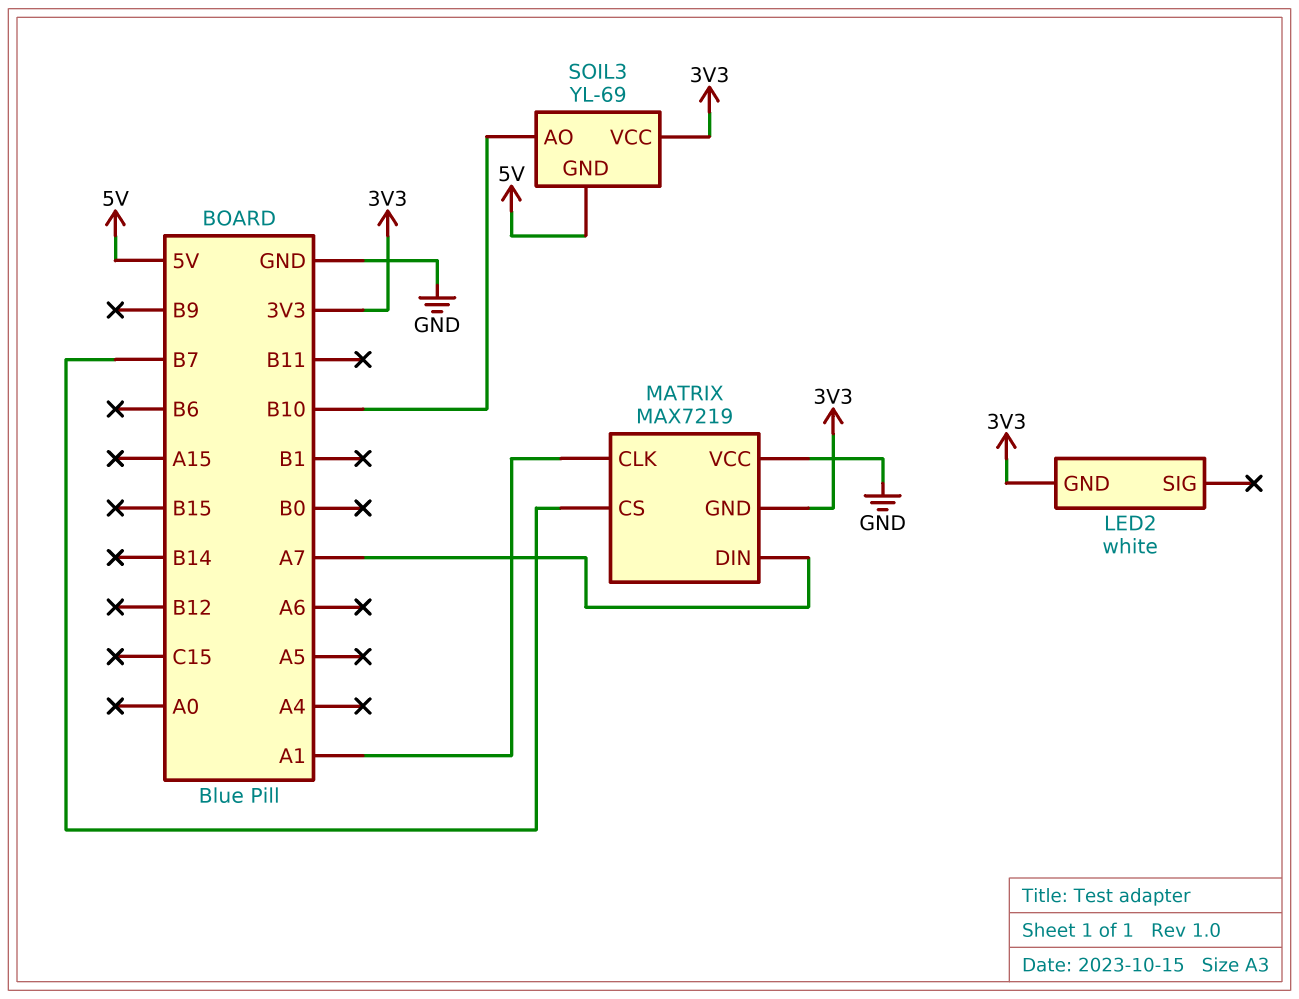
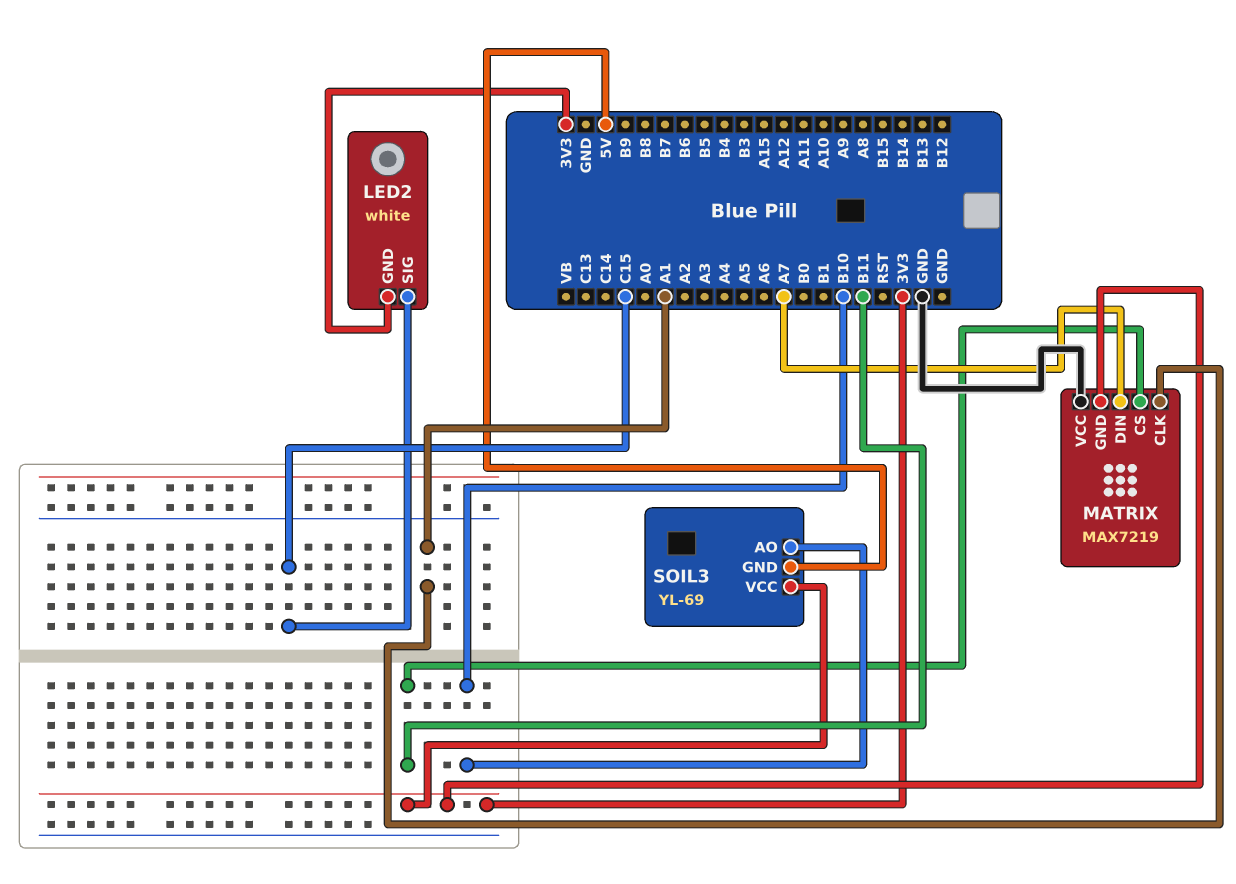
LED2 pin SIG: none -> C15
MATRIX pin CS: B7 -> B11

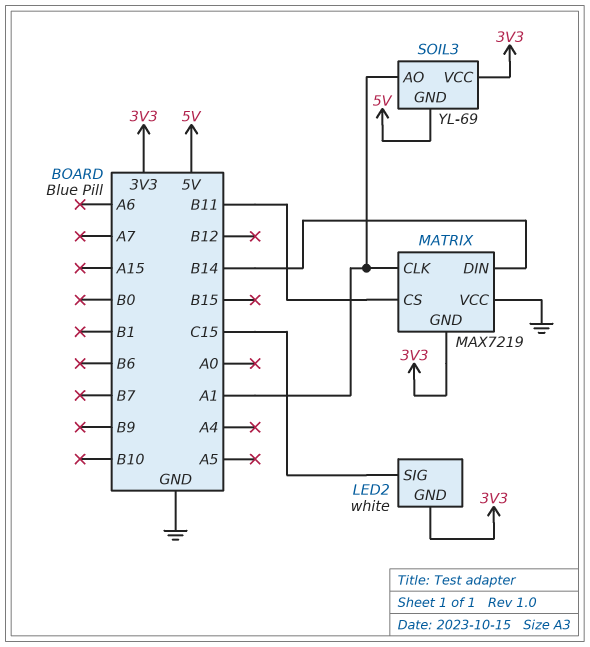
MATRIX pin DIN: A7 -> B14
SOIL3 pin AO: B10 -> A1

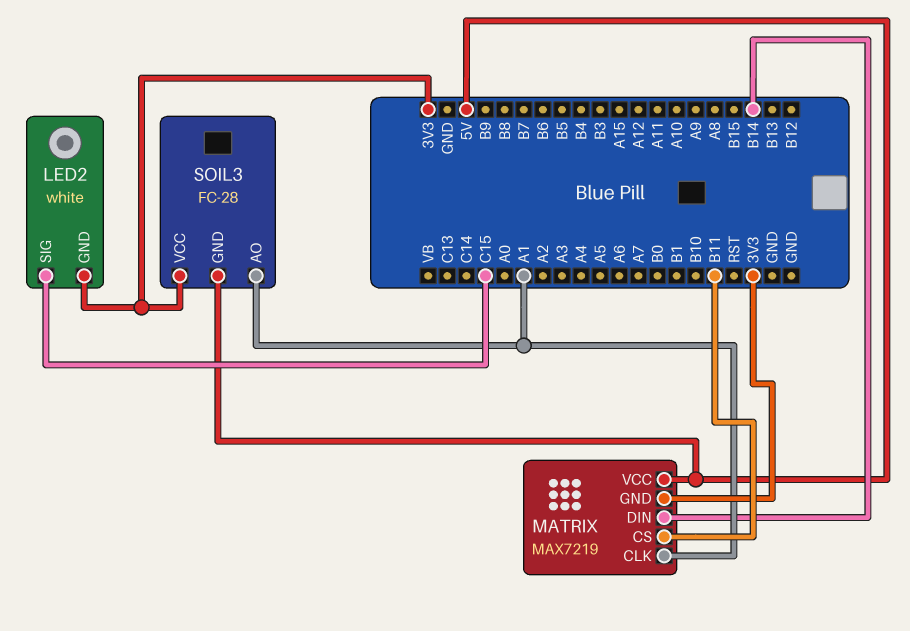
MATRIX pin VCC: GND -> 5V
SOIL3: YL-69 -> FC-28

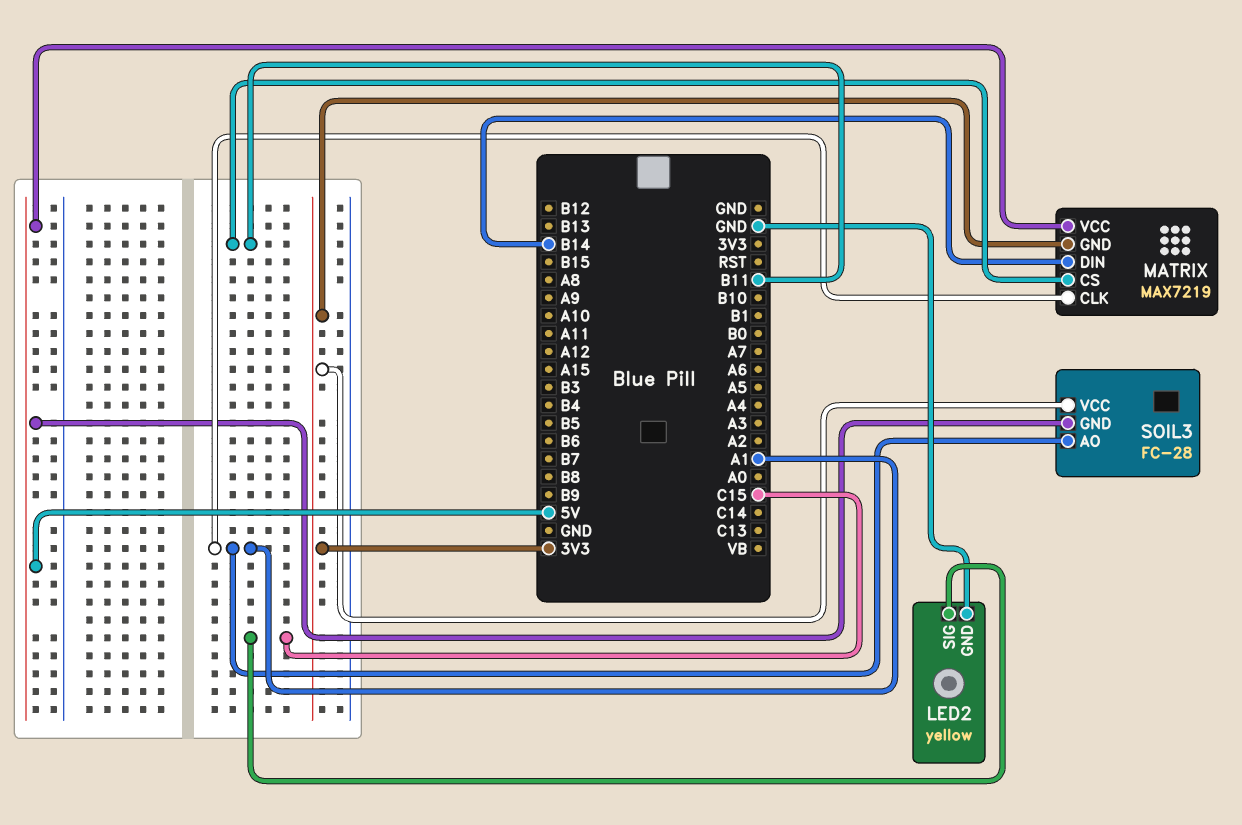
LED2: white -> yellow
LED2 pin GND: 3V3 -> GND

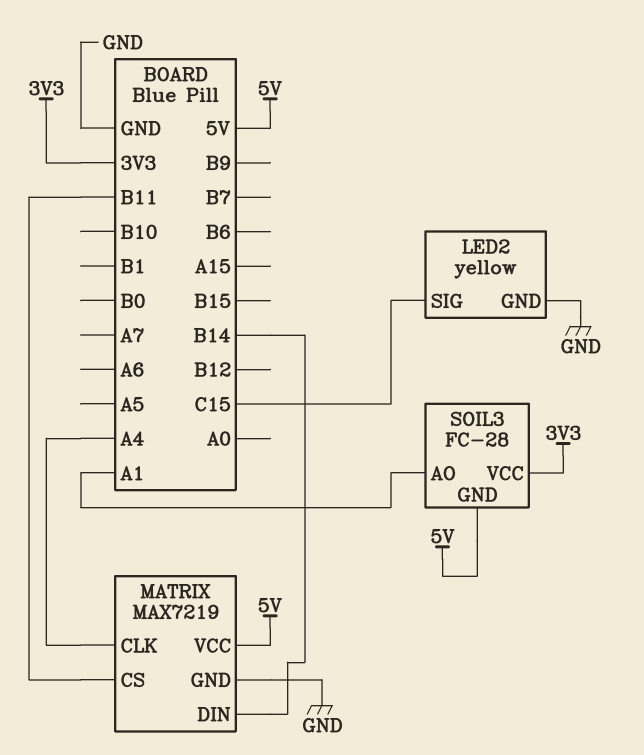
MATRIX pin CLK: A1 -> A4
MATRIX pin GND: 3V3 -> GND

